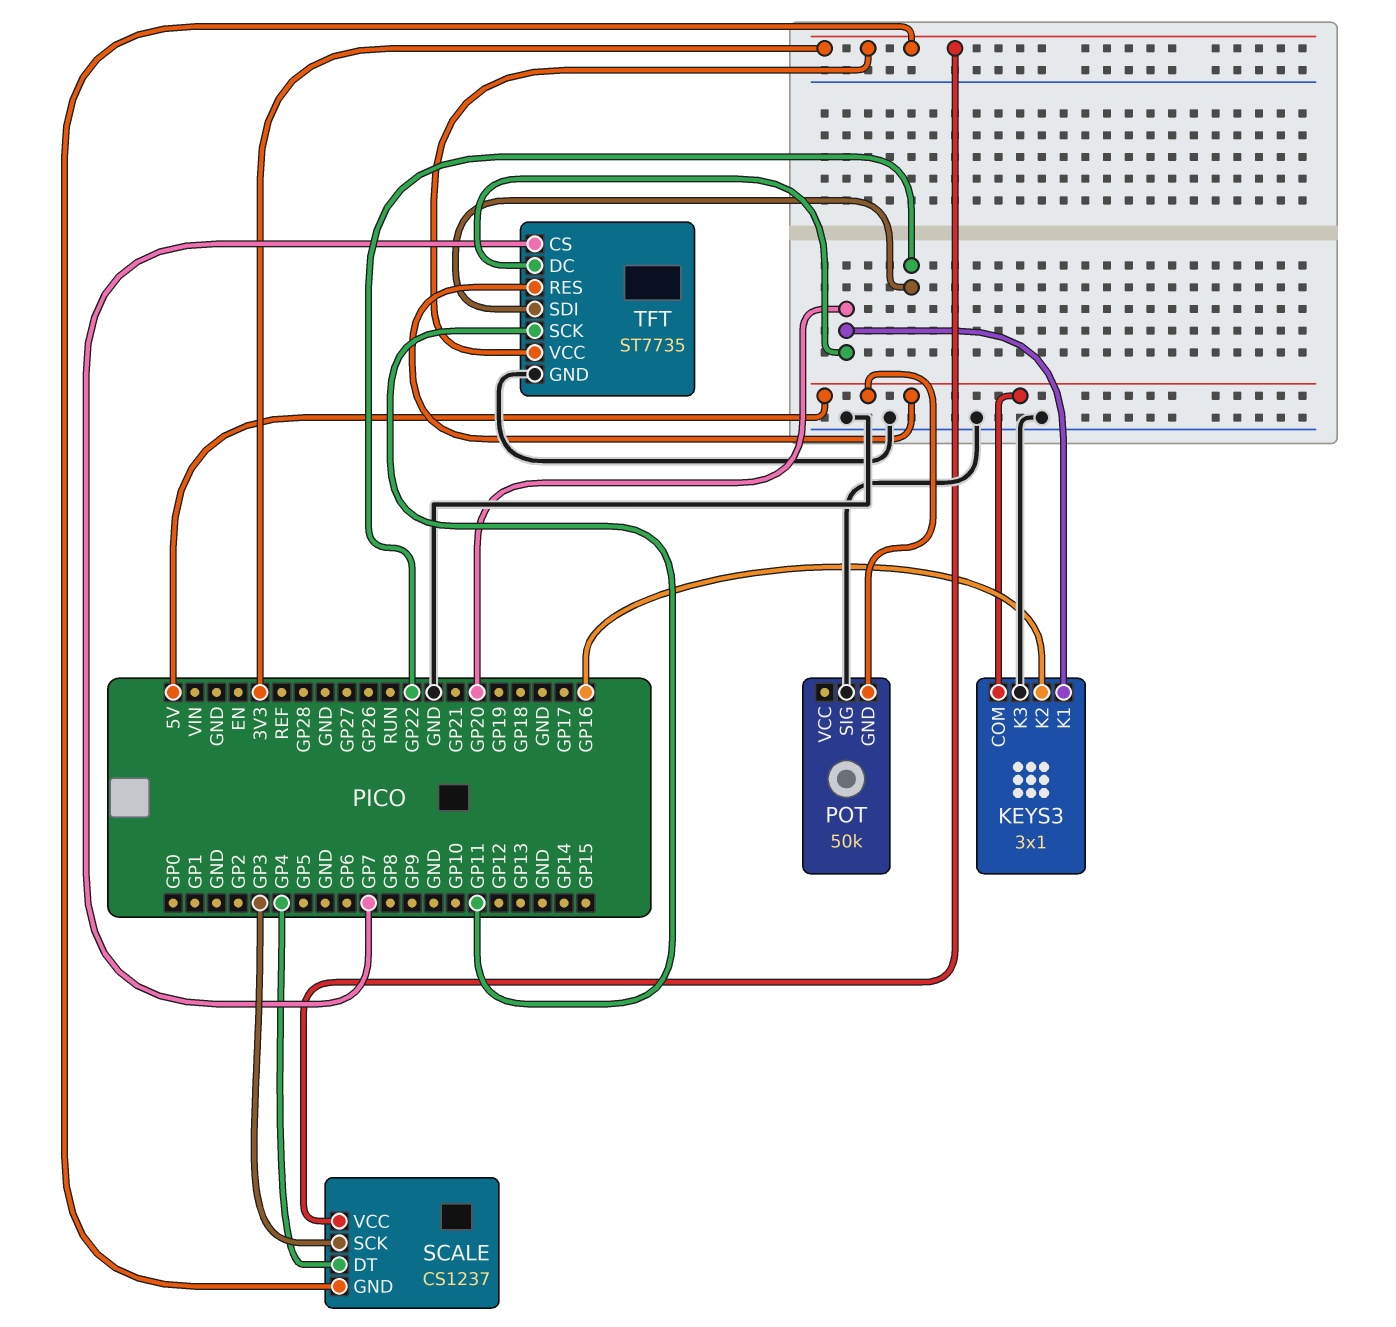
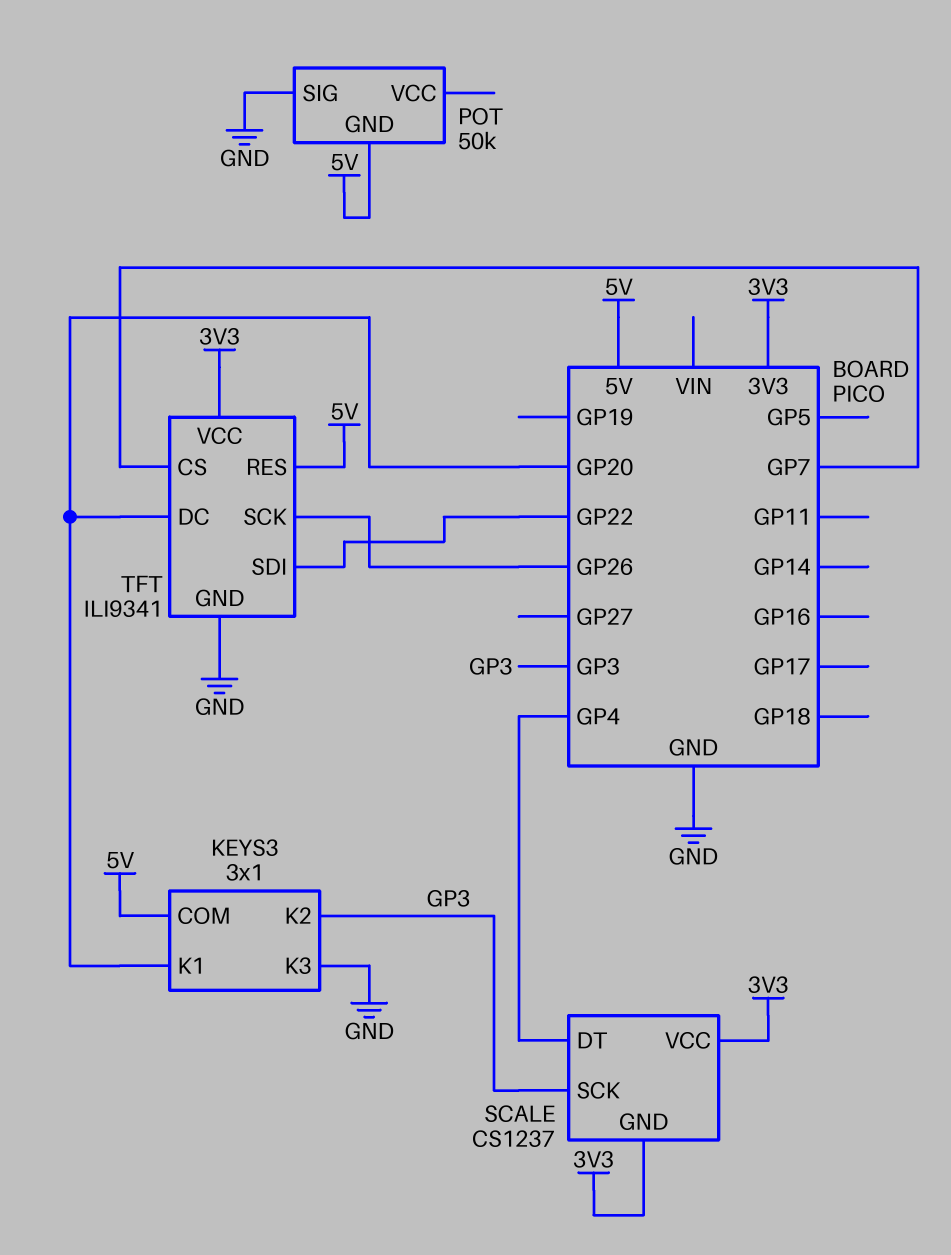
KEYS3 pin K2: GP16 -> GP3
TFT: ST7735 -> ILI9341
TFT pin SCK: GP11 -> GP26

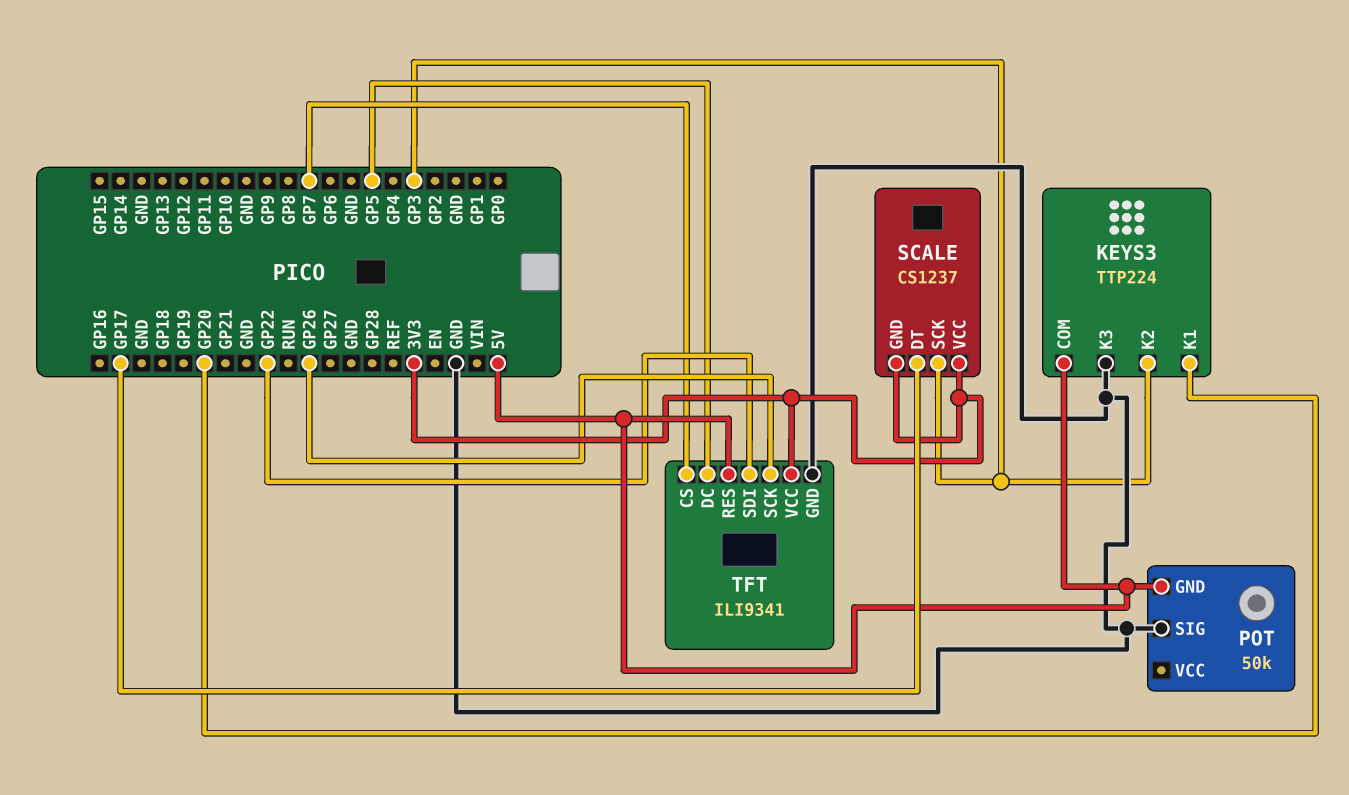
KEYS3: 3x1 -> TTP224
SCALE pin DT: GP4 -> GP17
TFT pin DC: GP20 -> GP5

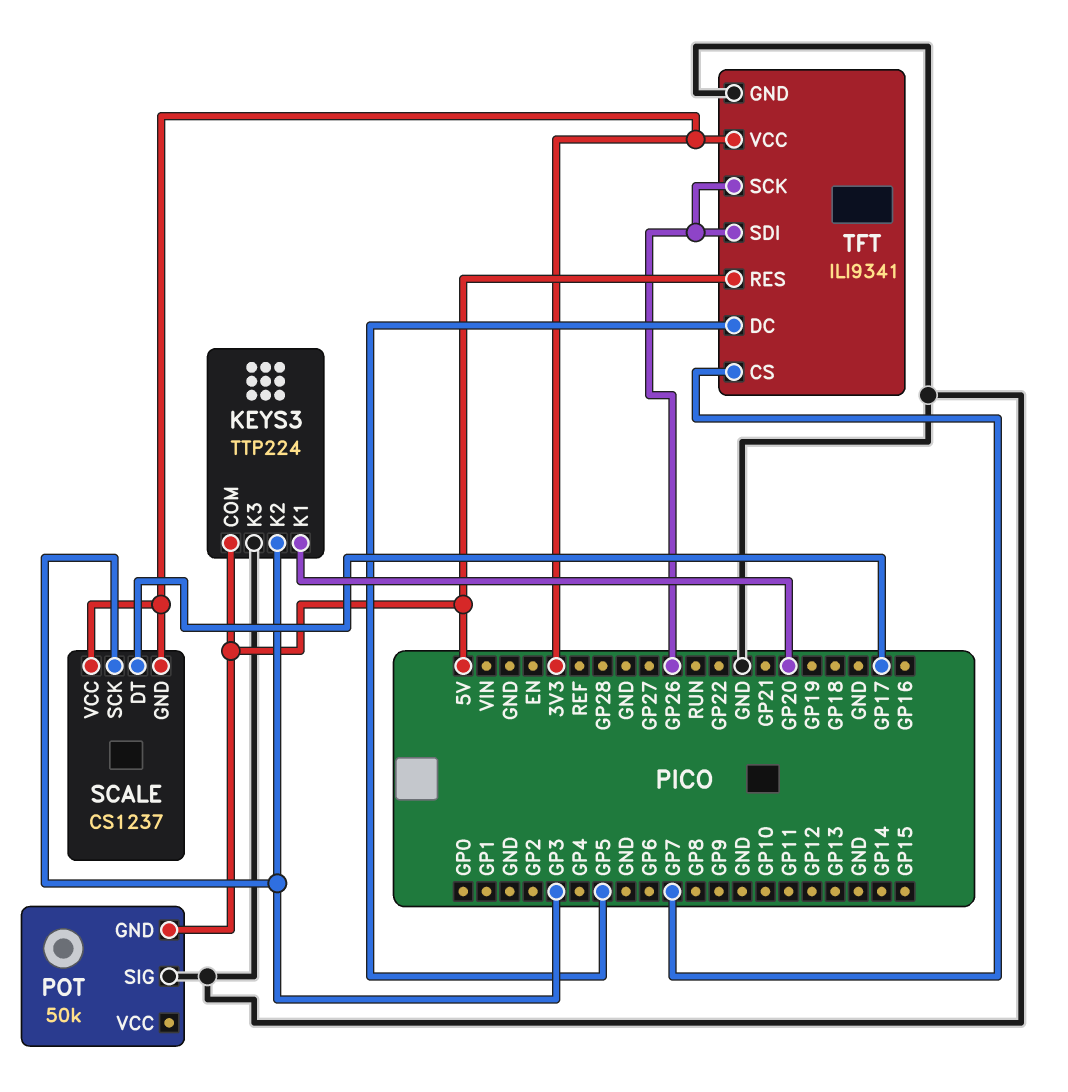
TFT pin SDI: GP22 -> GP26

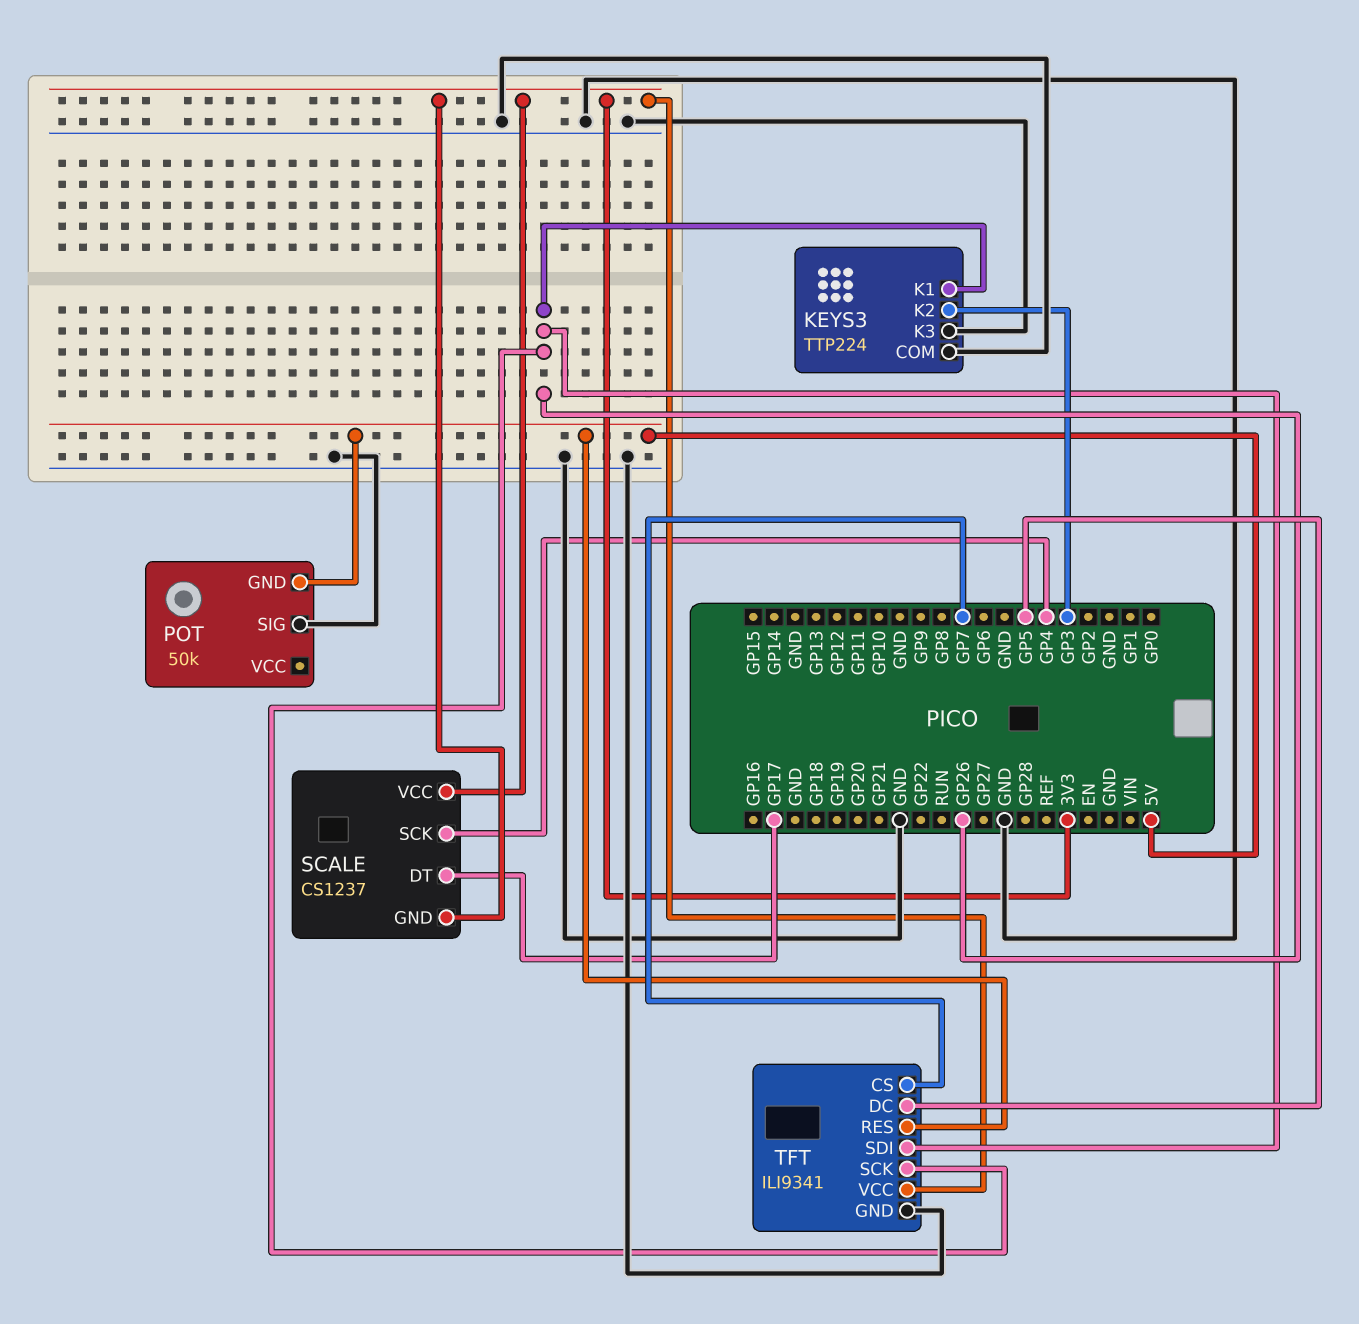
KEYS3 pin COM: 5V -> GND
KEYS3 pin K1: GP20 -> GP26
SCALE pin SCK: GP3 -> GP4

